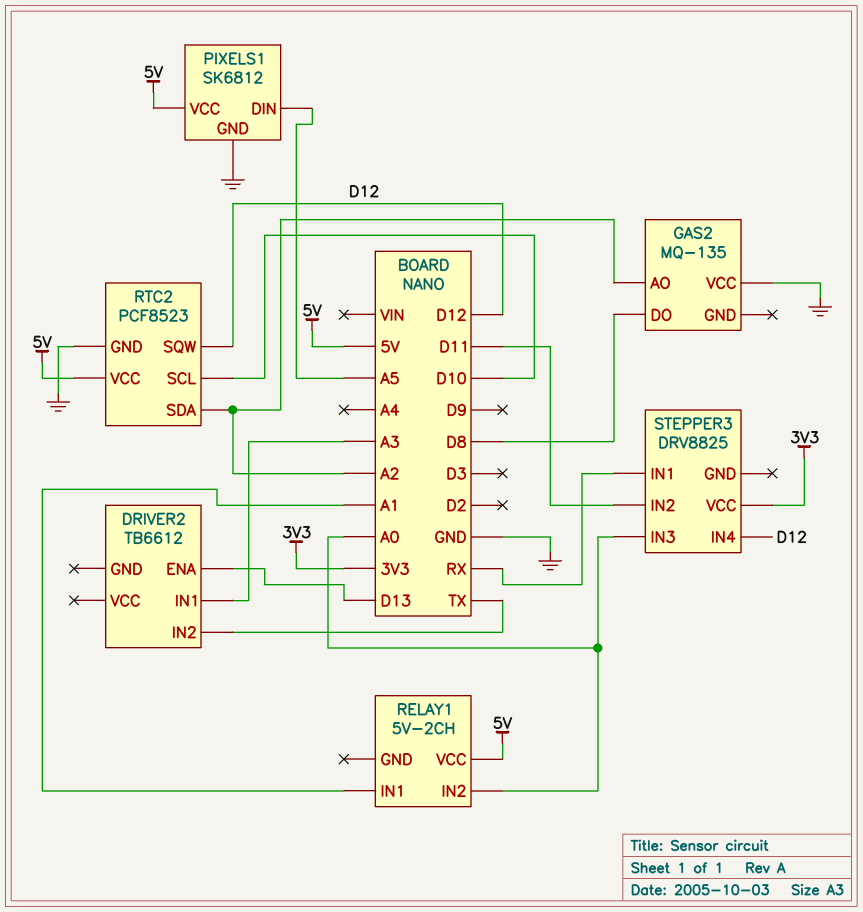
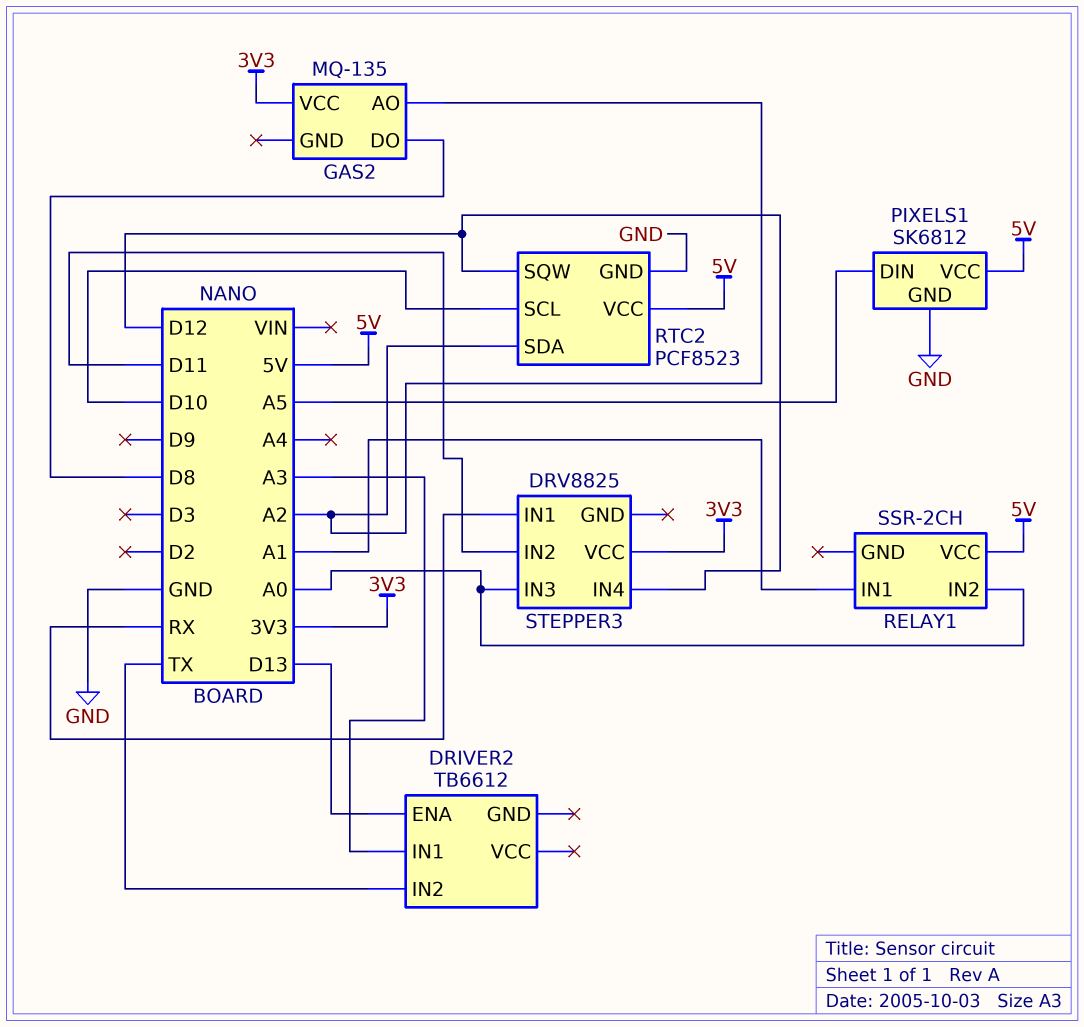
GAS2 pin VCC: GND -> 3V3
RELAY1: 5V-2CH -> SSR-2CH

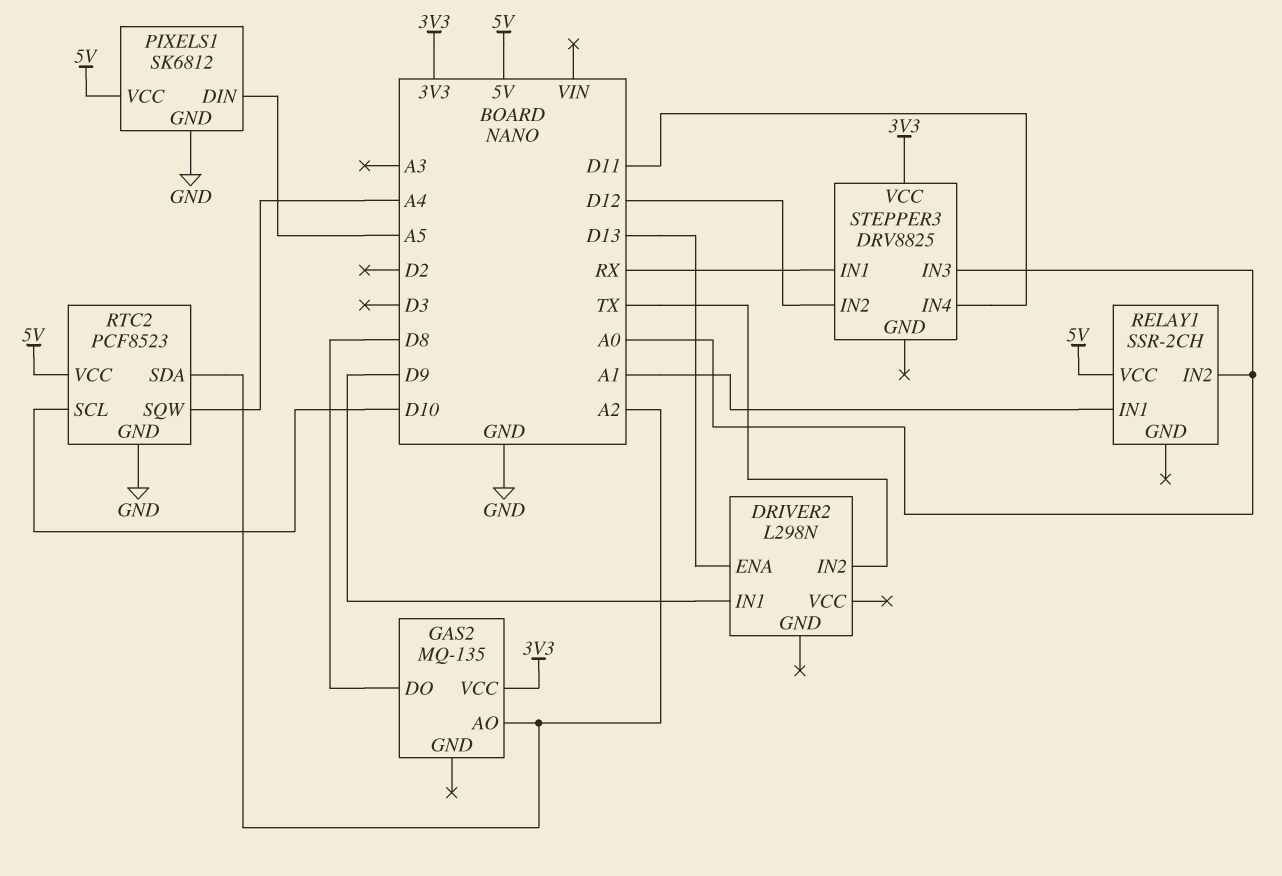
DRIVER2: TB6612 -> L298N
DRIVER2 pin IN1: A3 -> D9
RTC2 pin SQW: D12 -> A4
STEPPER3 pin IN2: D11 -> D12
STEPPER3 pin IN4: D12 -> D11

